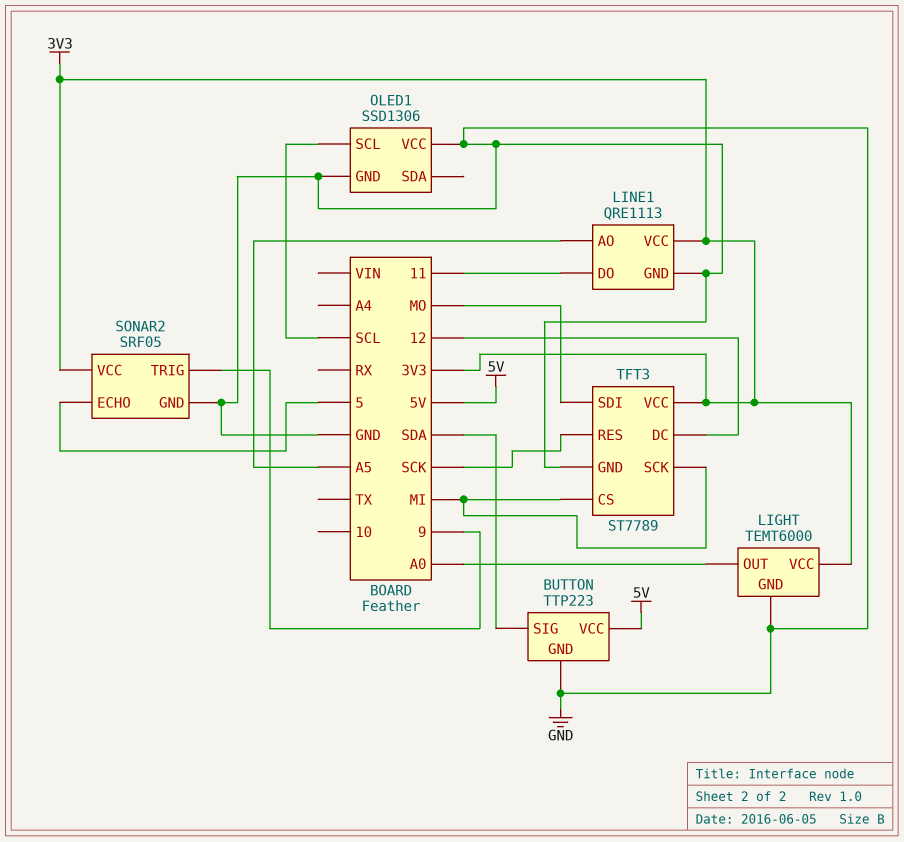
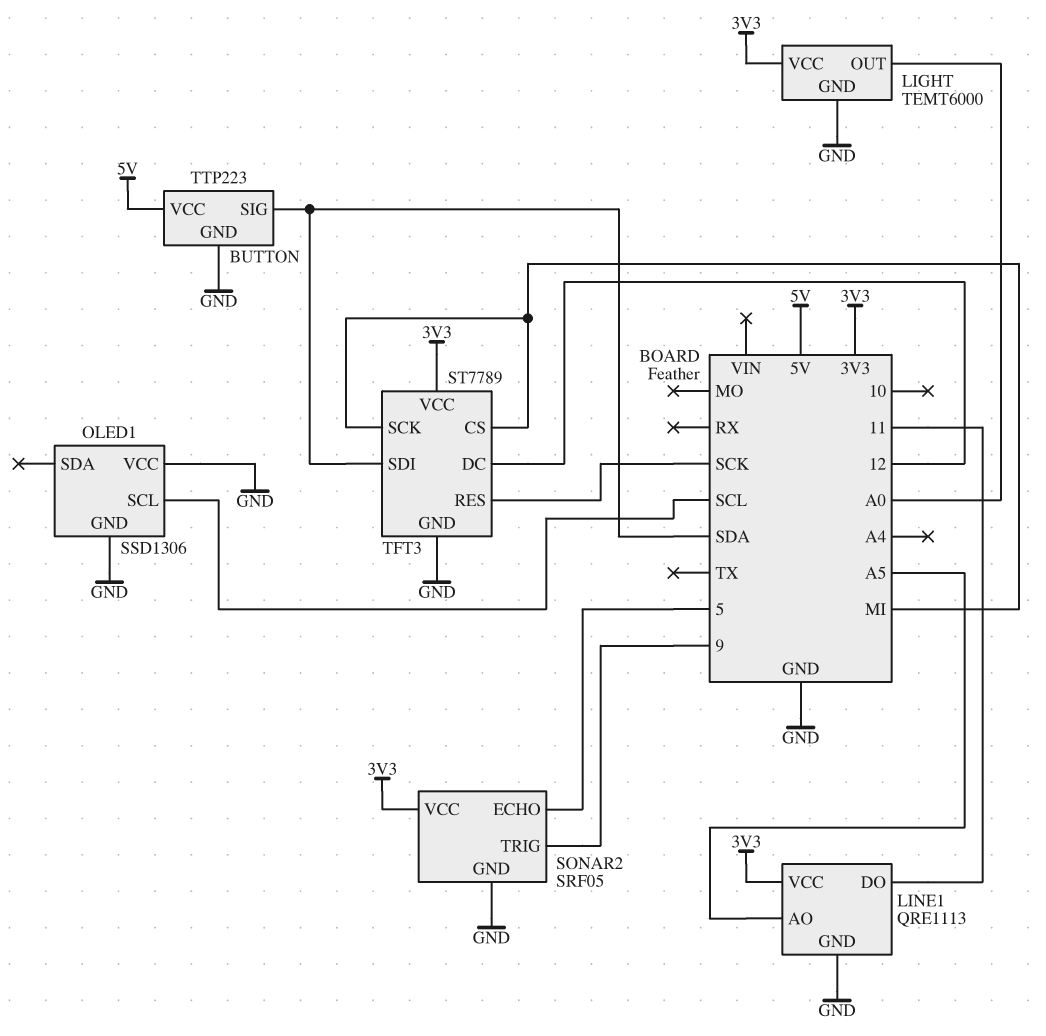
TFT3 pin SDI: MO -> SDA

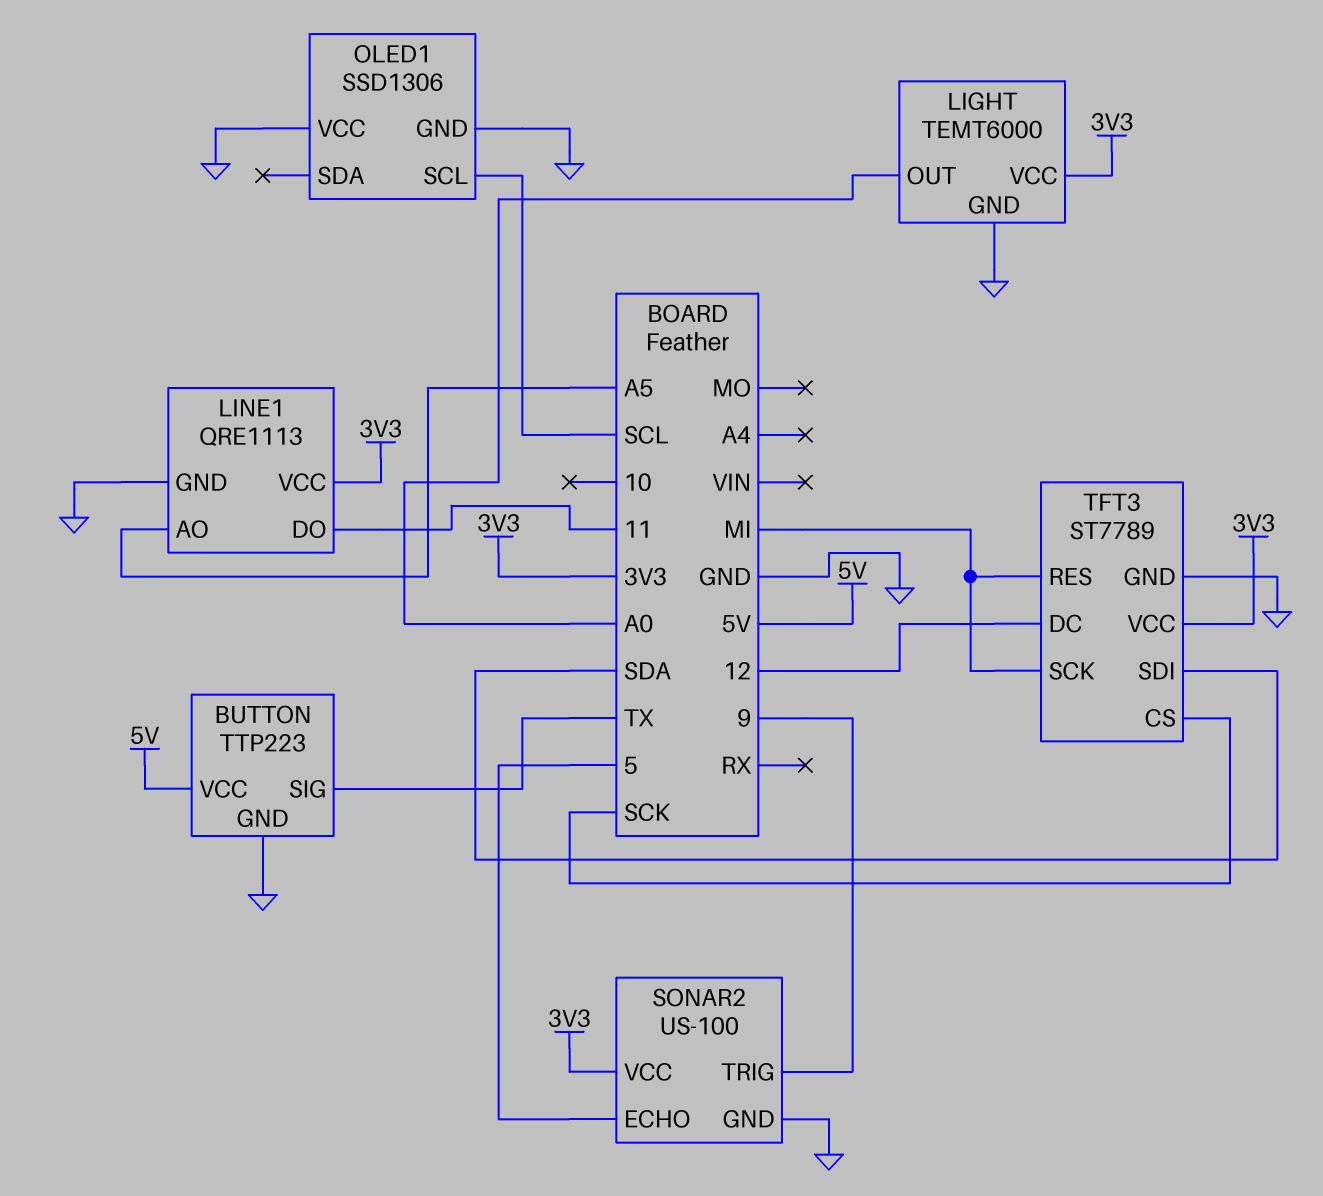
BUTTON pin SIG: SDA -> TX
SONAR2: SRF05 -> US-100
TFT3 pin CS: MI -> SCK
TFT3 pin RES: SCK -> MI

